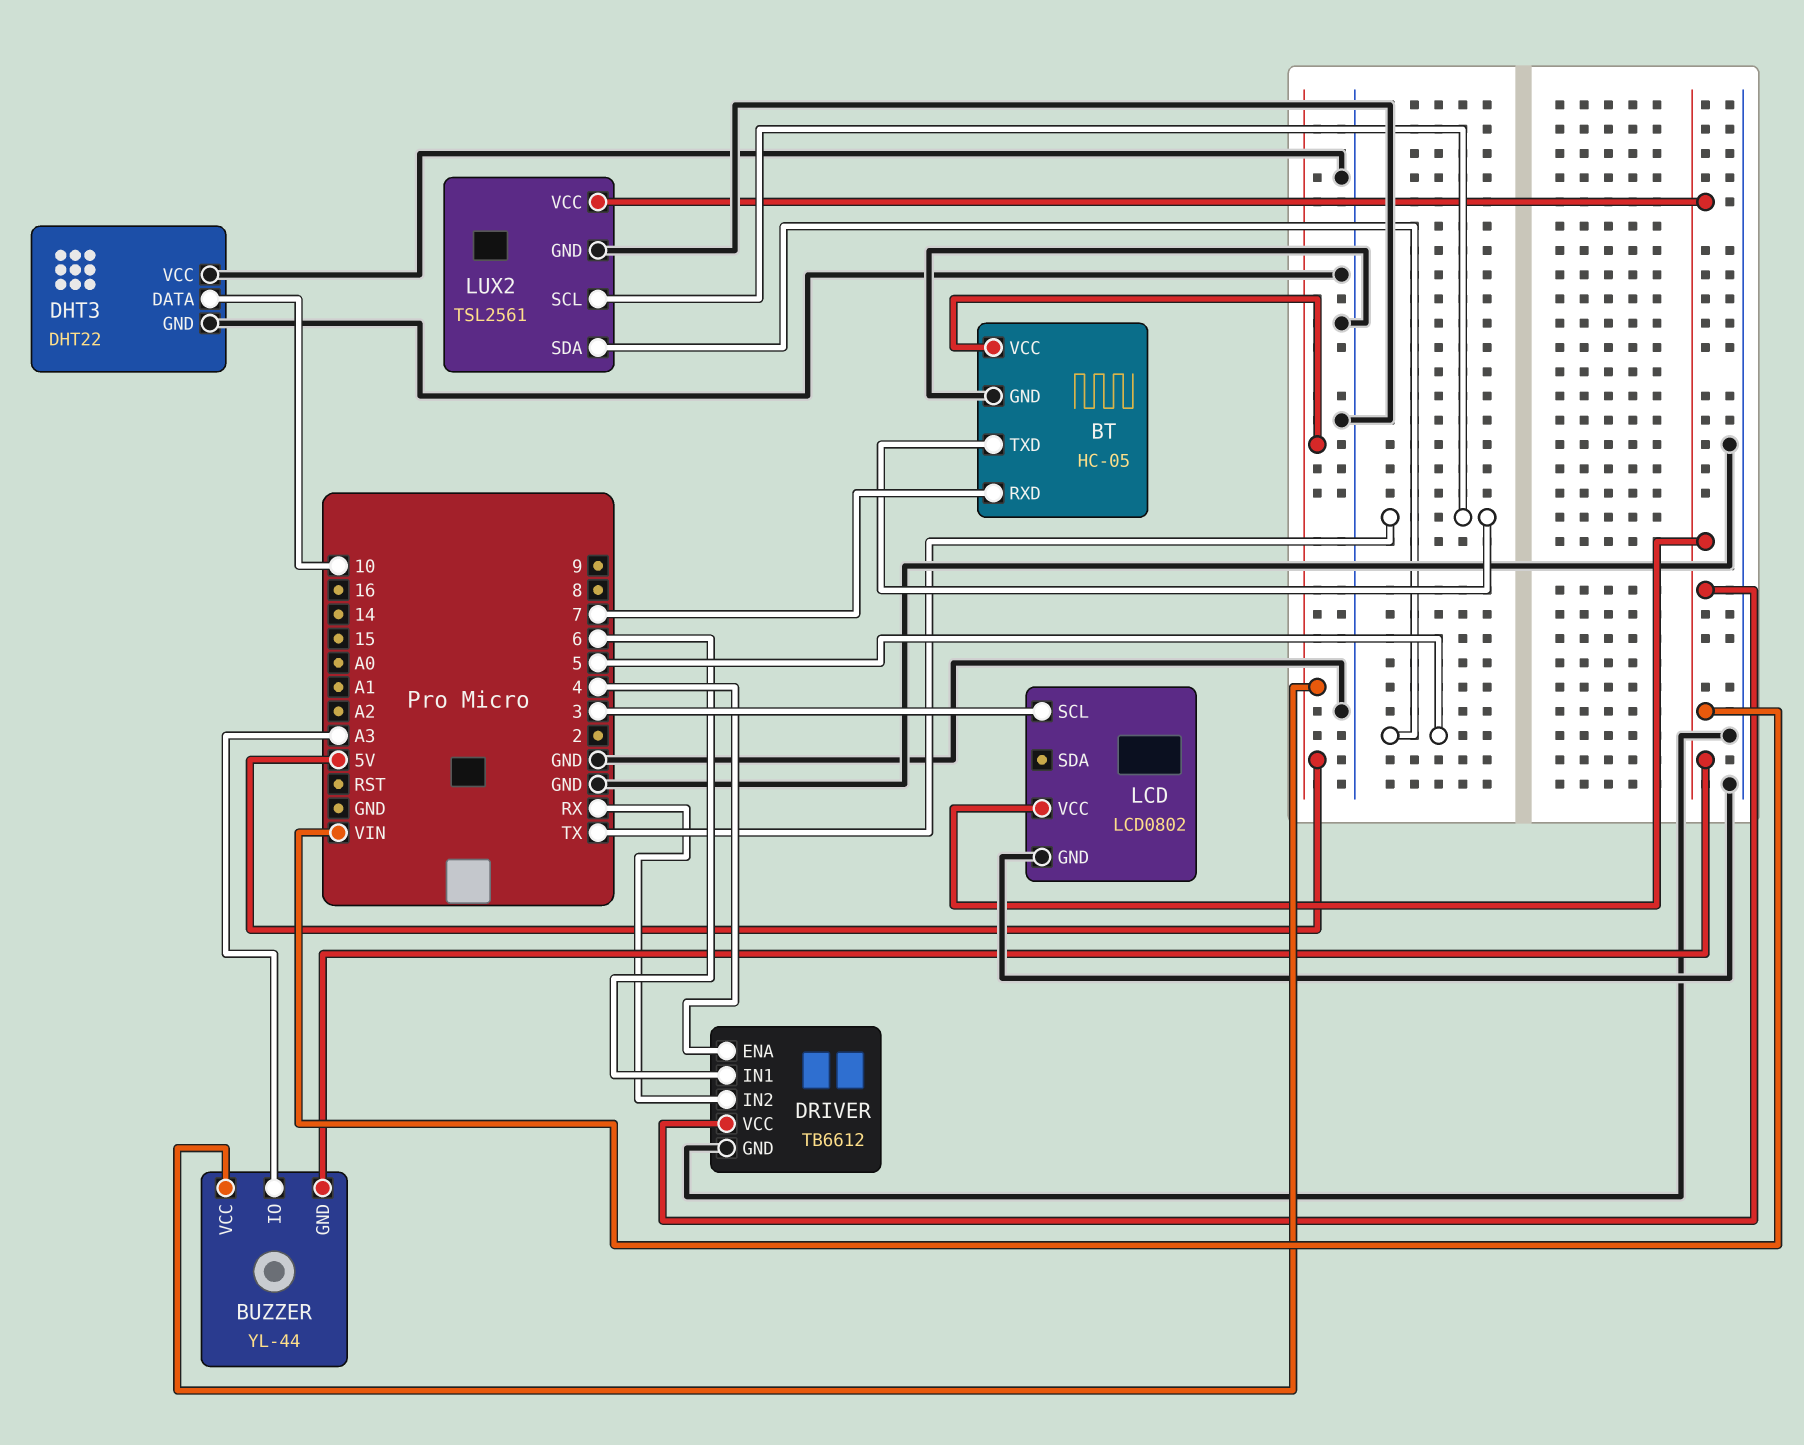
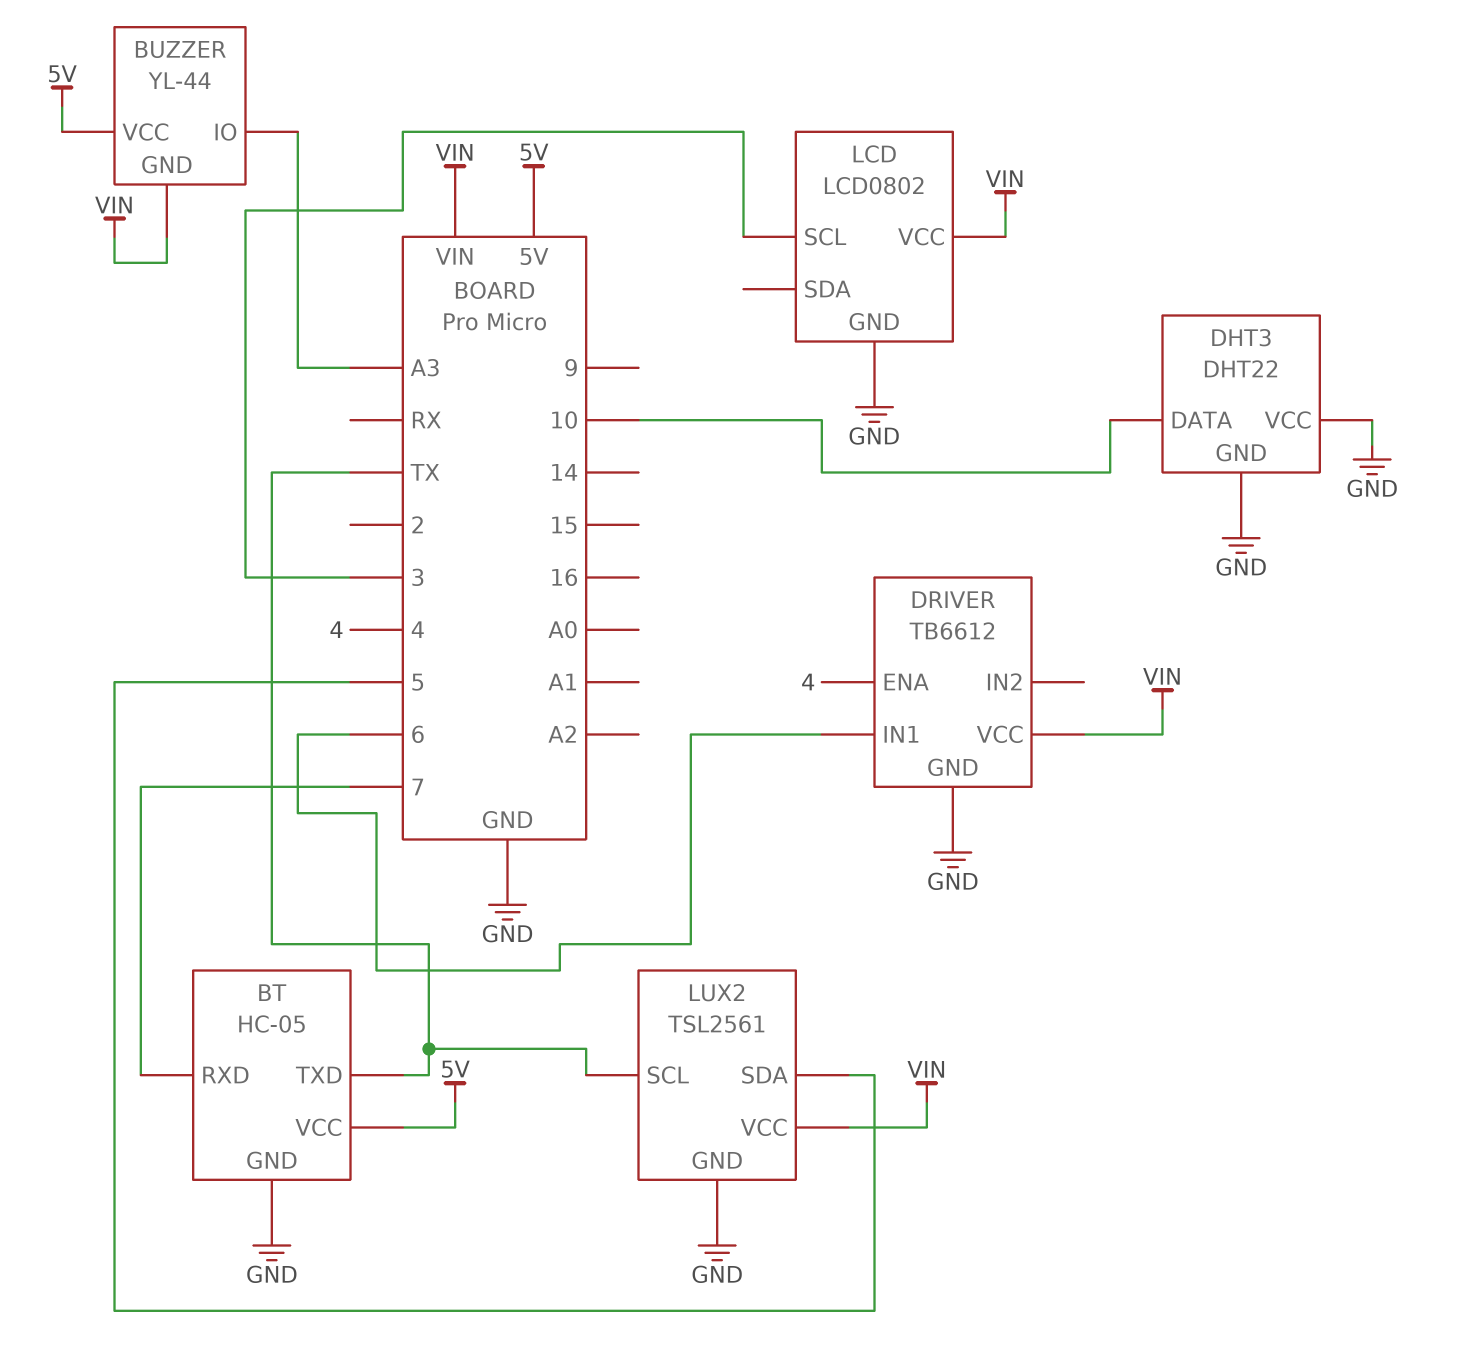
DRIVER pin IN2: RX -> none

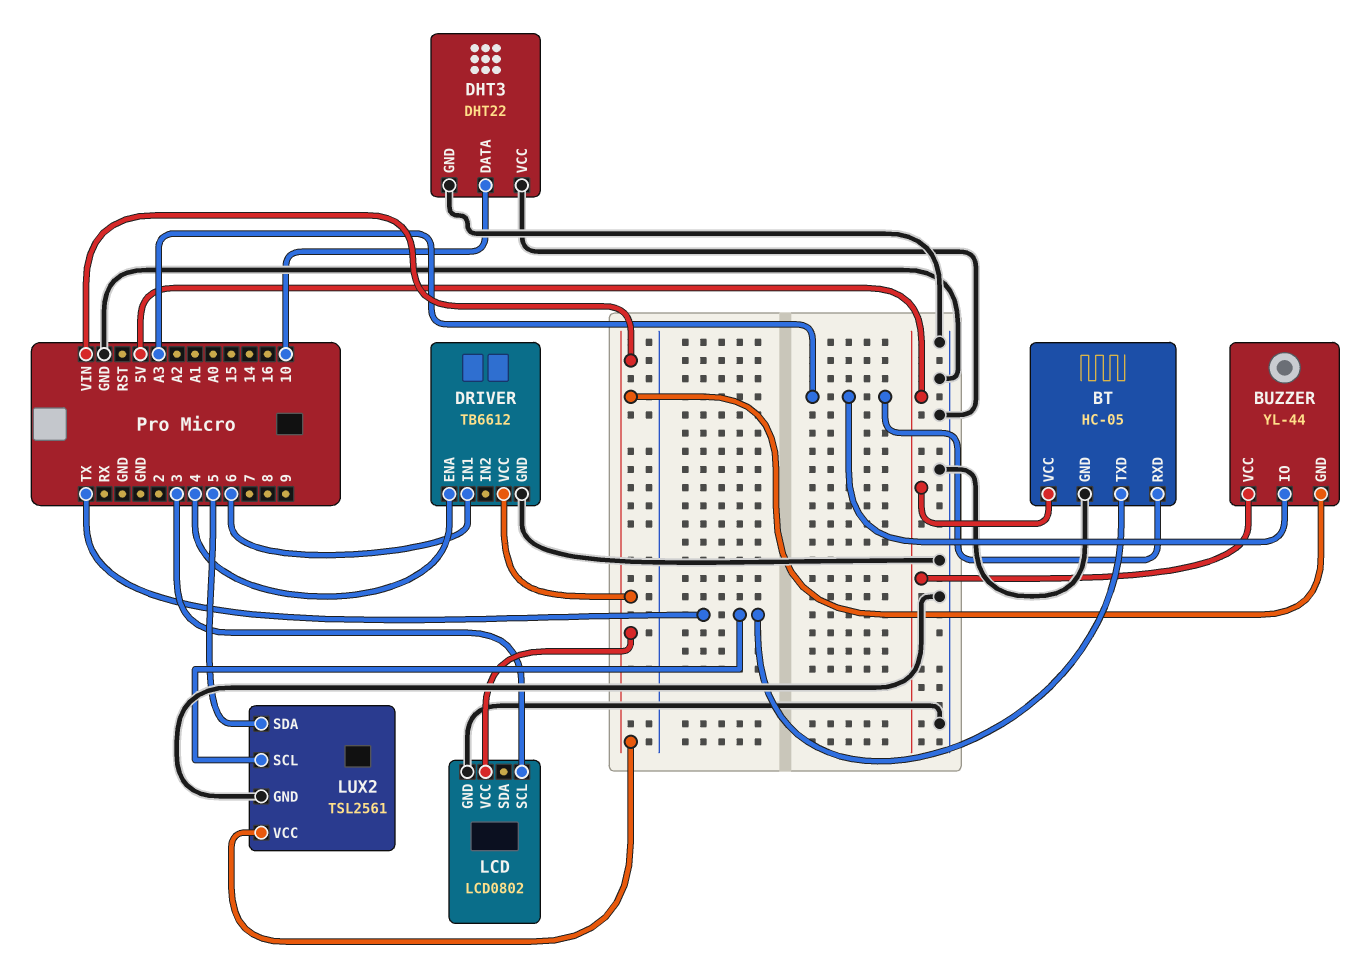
BT pin RXD: 7 -> A3

